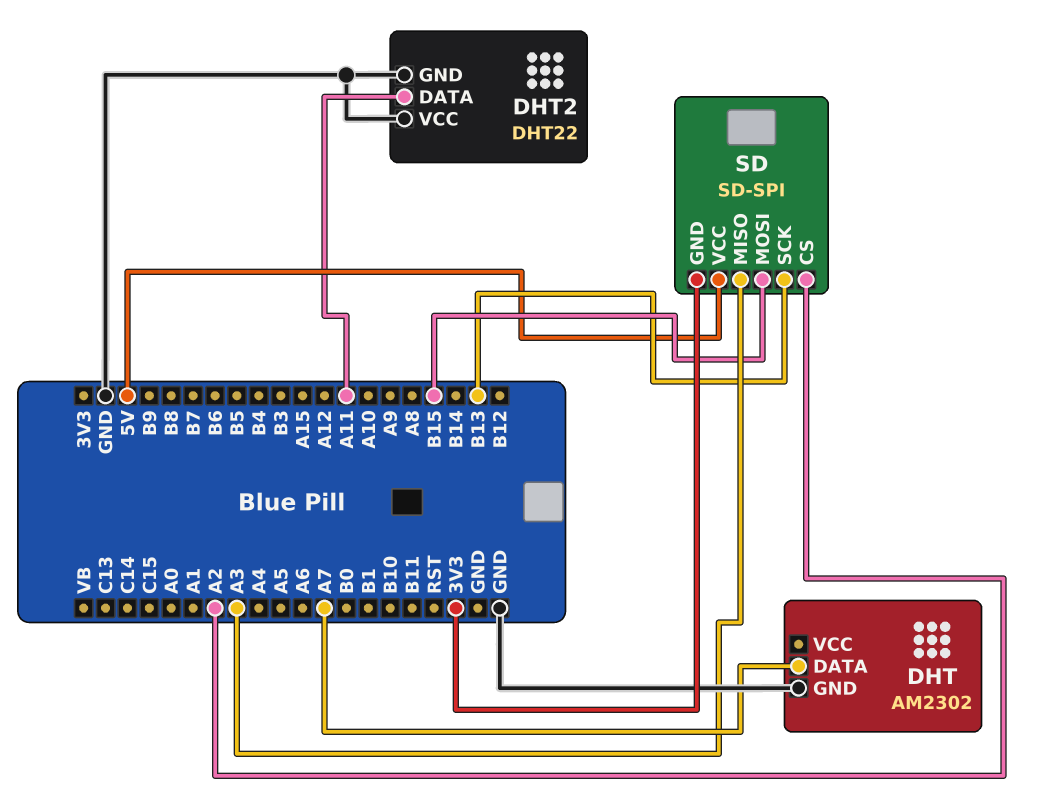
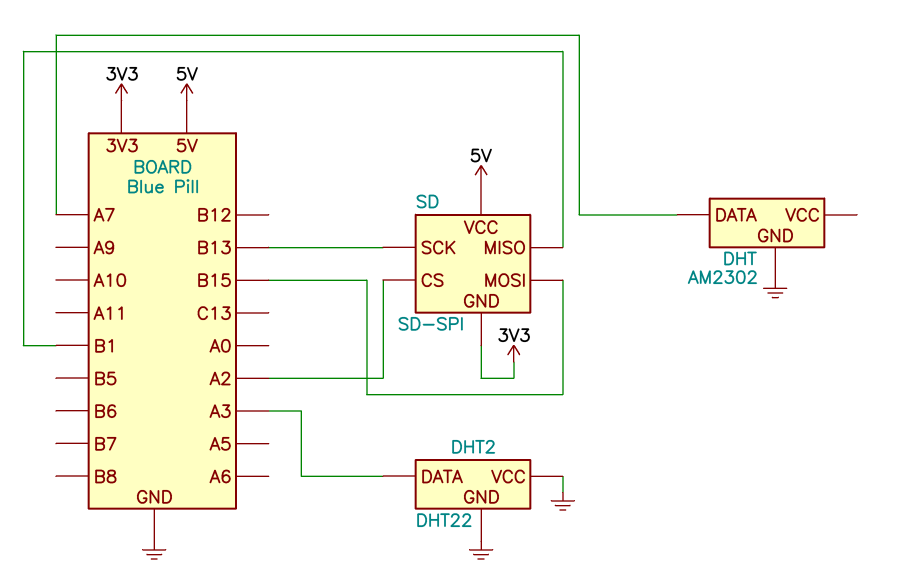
DHT2 pin DATA: A11 -> A3
SD pin MISO: A3 -> B1

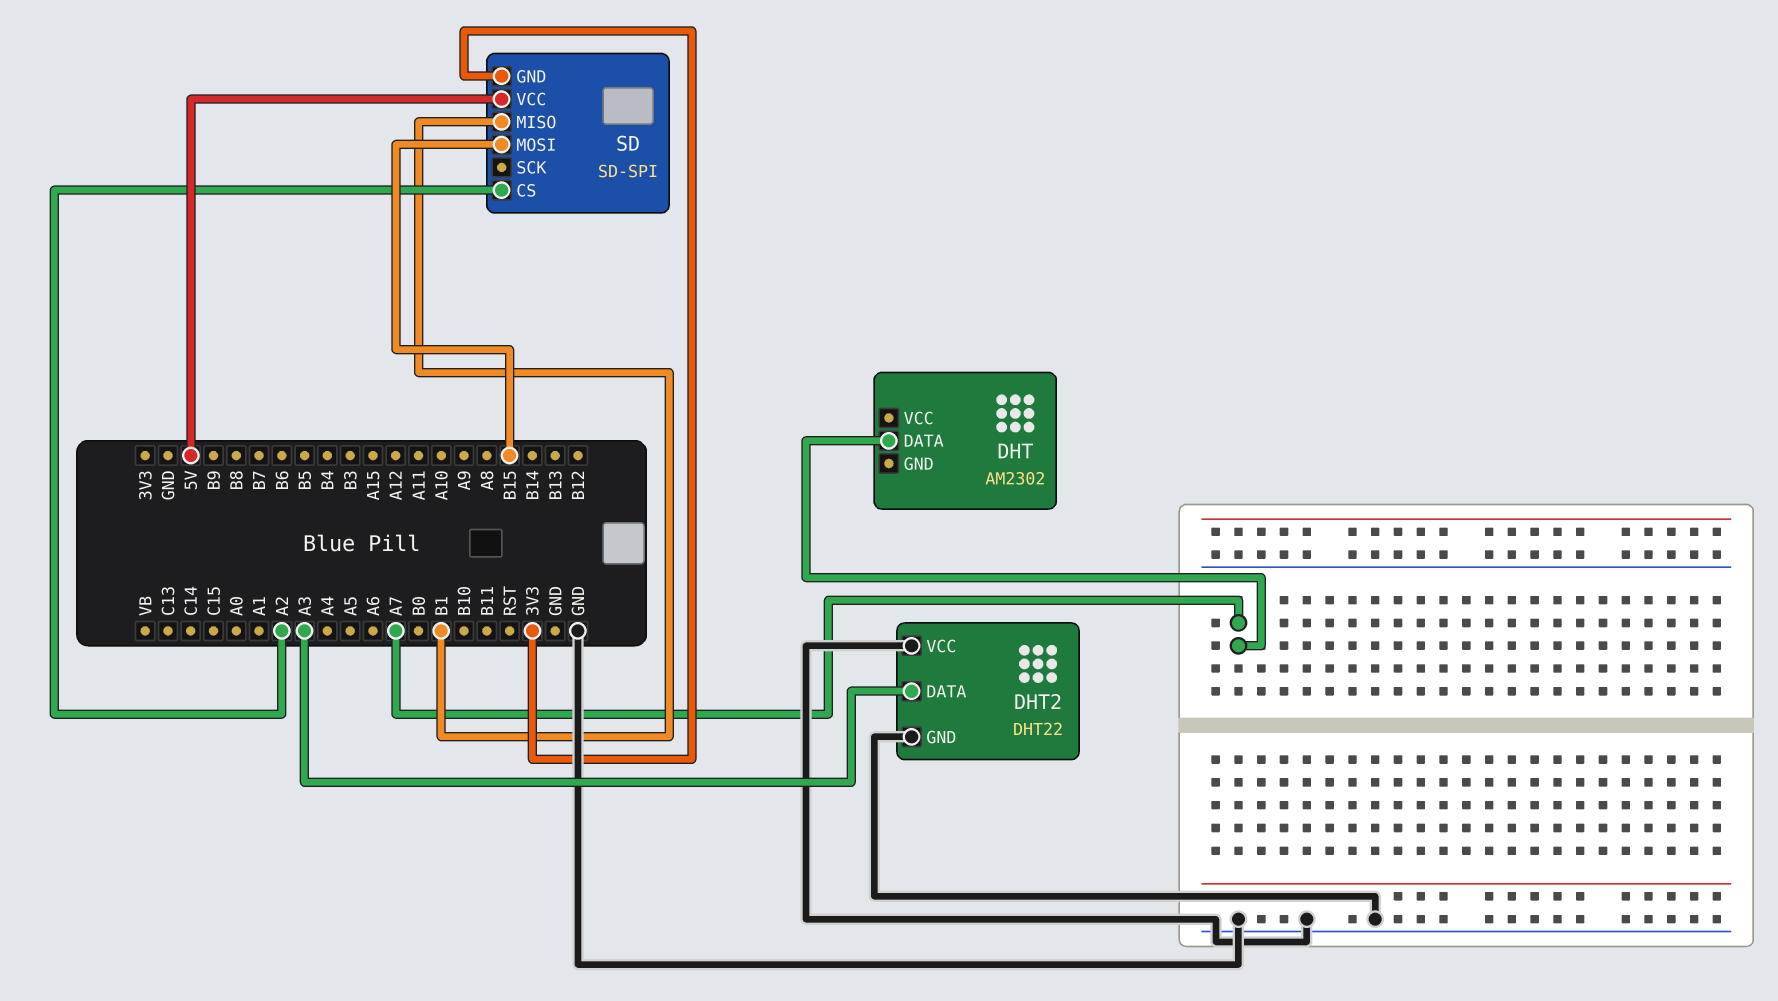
DHT pin GND: GND -> none
SD pin SCK: B13 -> none

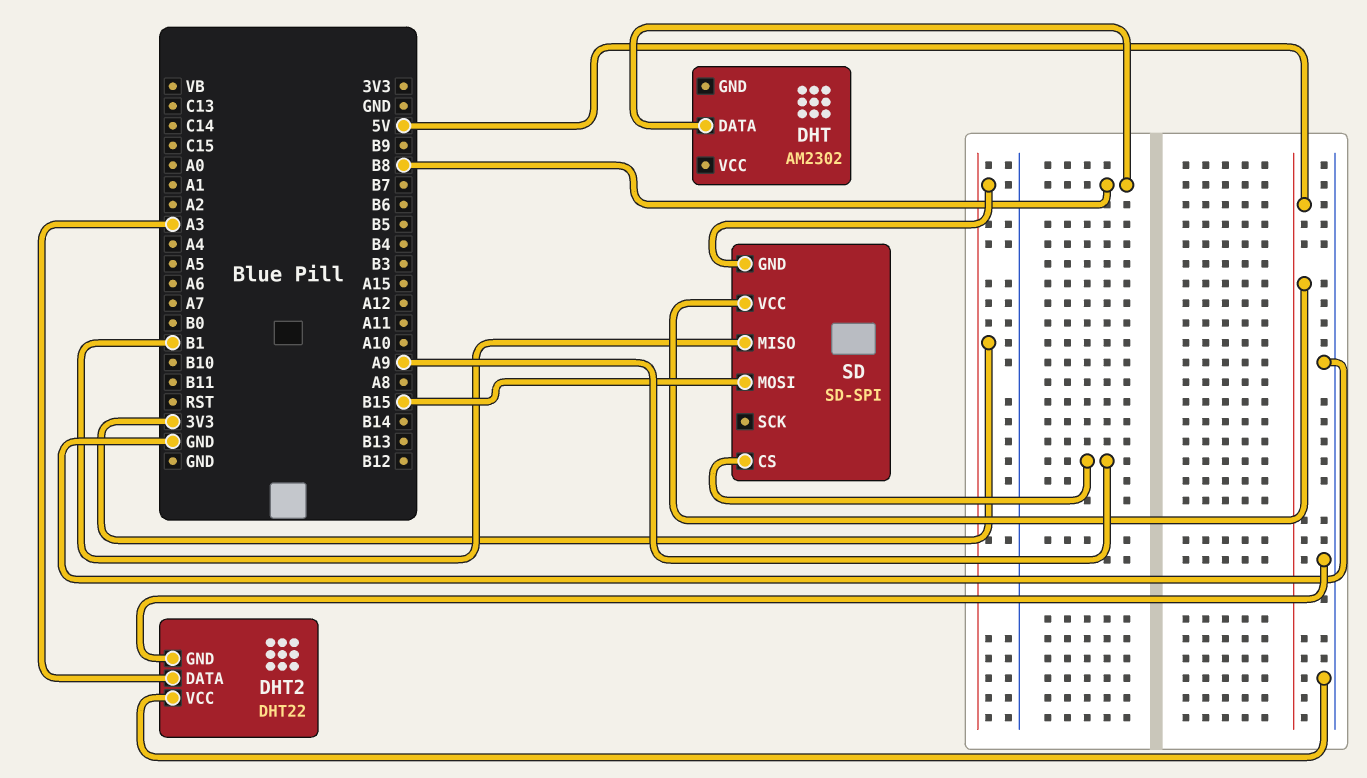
DHT pin DATA: A7 -> B8
SD pin CS: A2 -> A9

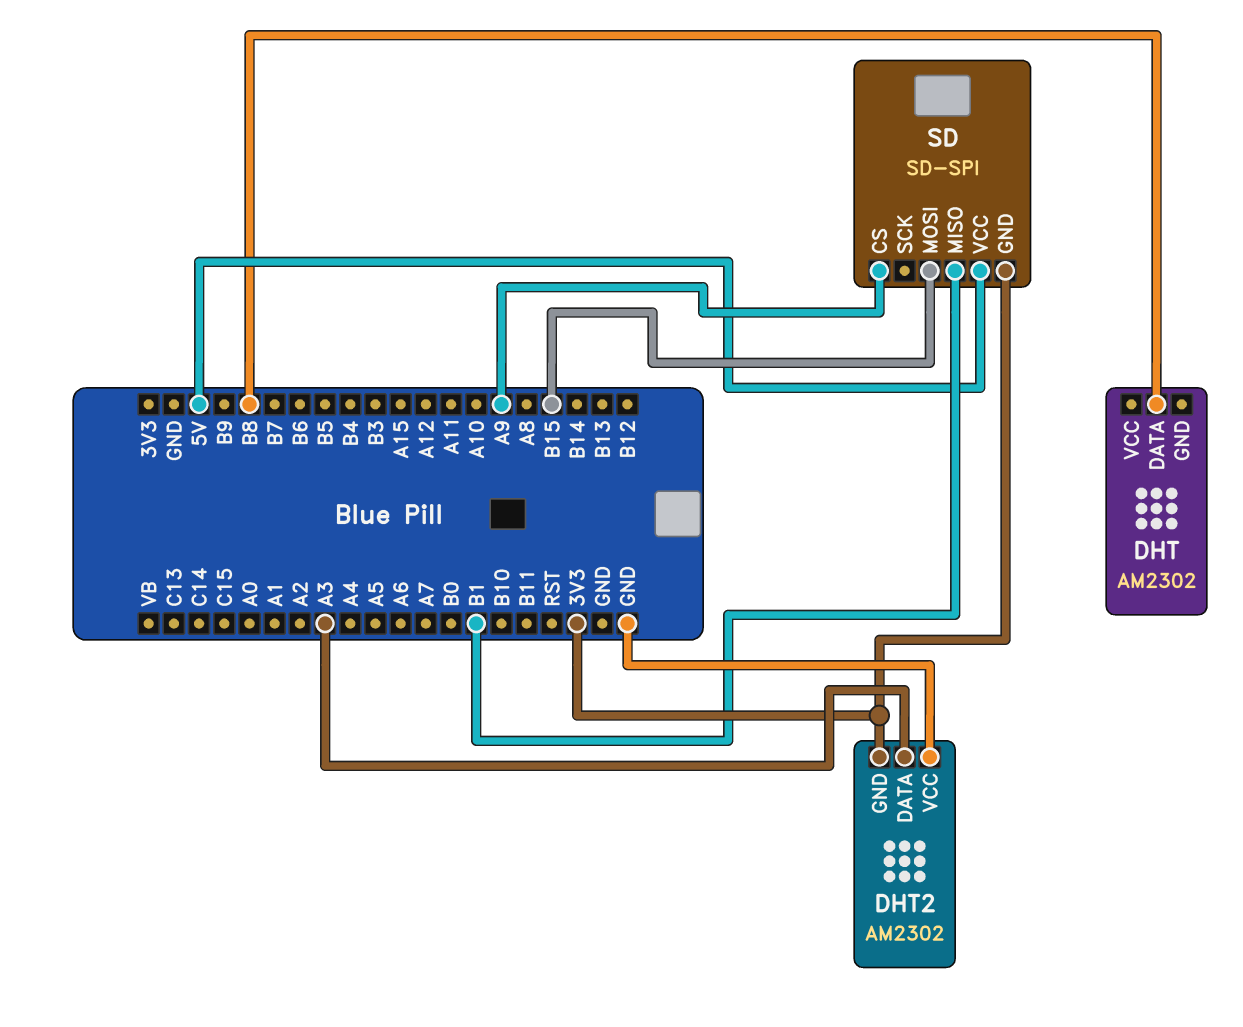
DHT2: DHT22 -> AM2302
DHT2 pin GND: GND -> 3V3

